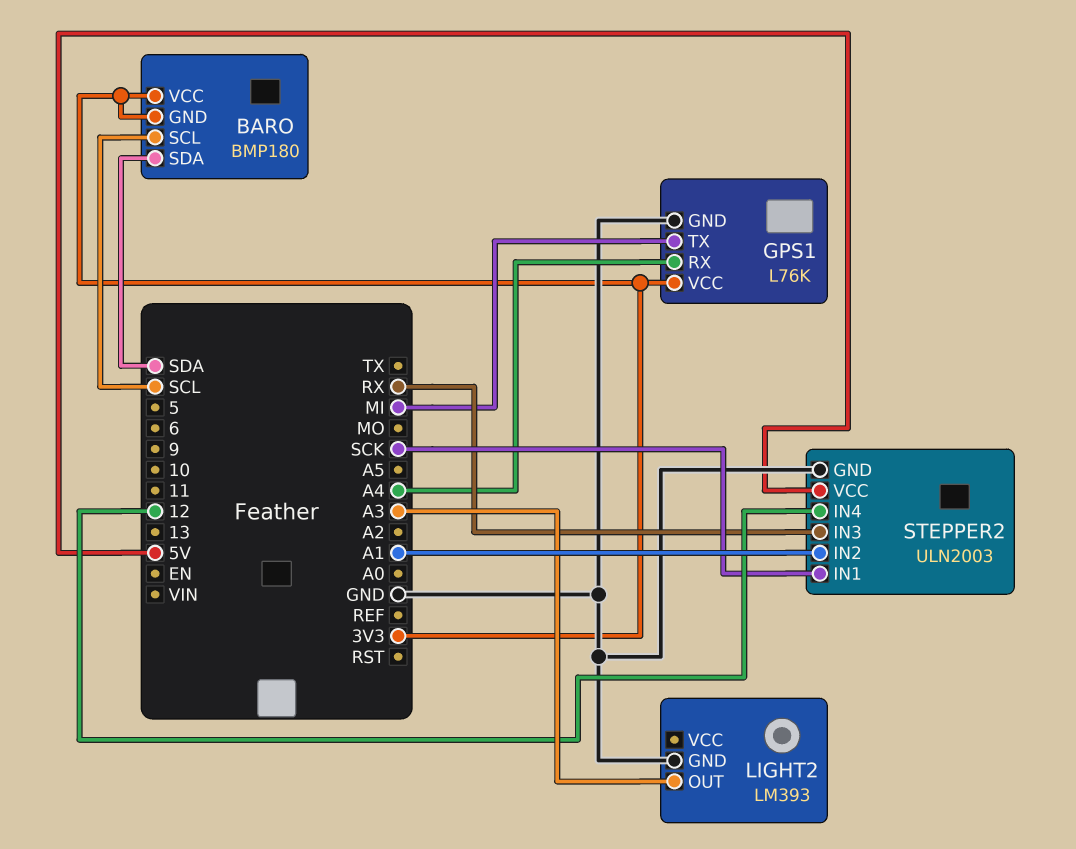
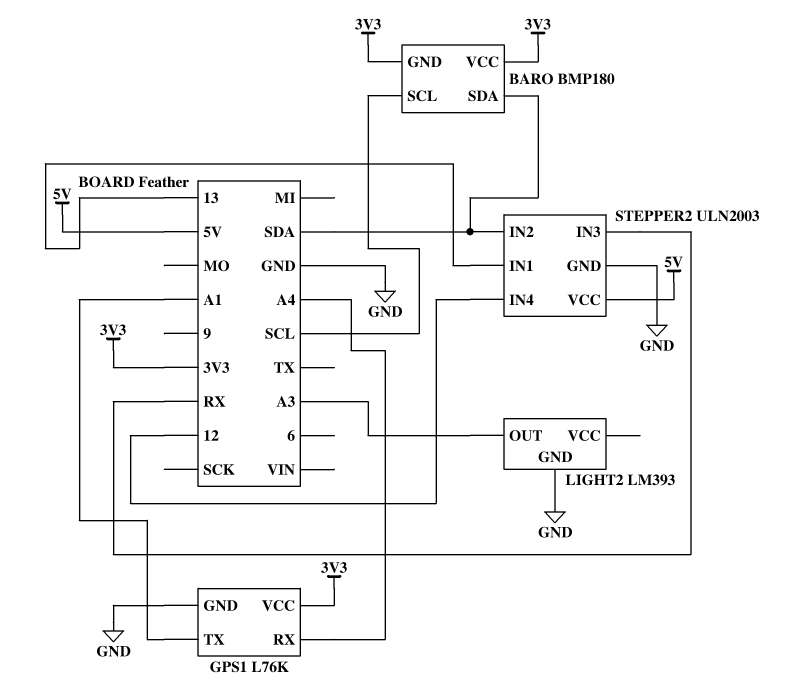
GPS1 pin TX: MI -> A1
STEPPER2 pin IN1: SCK -> 13
STEPPER2 pin IN2: A1 -> SDA

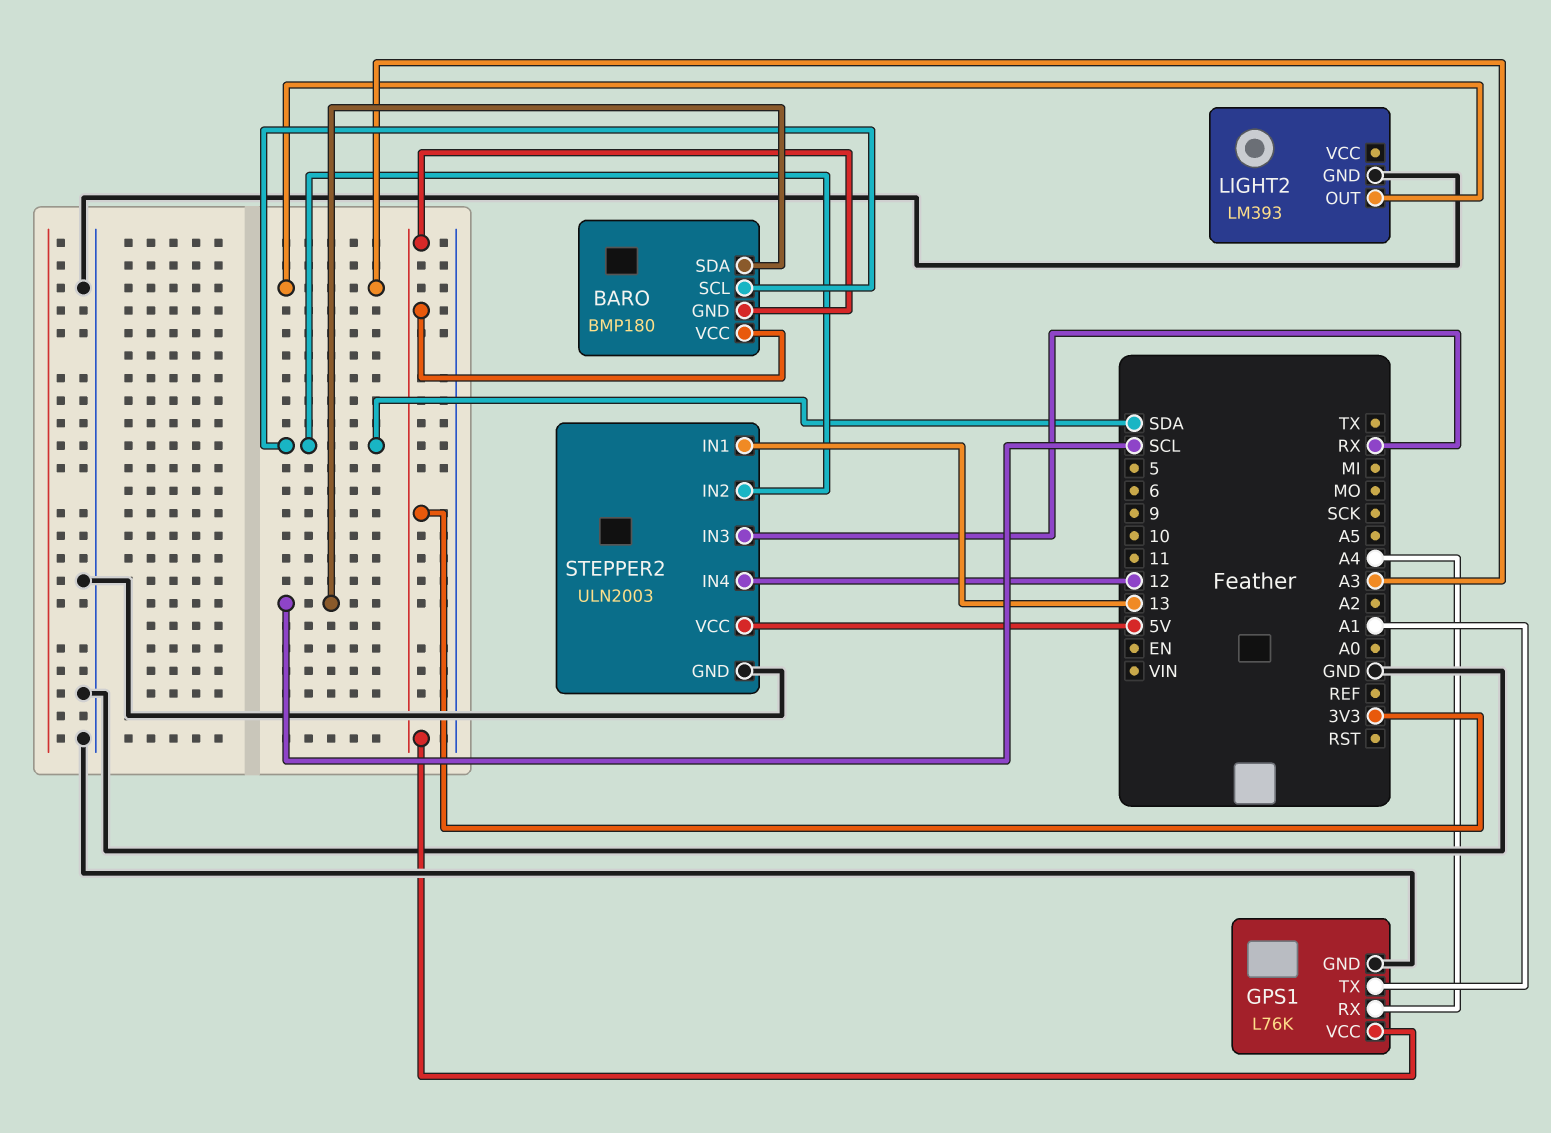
BARO pin SCL: SCL -> SDA
BARO pin SDA: SDA -> SCL

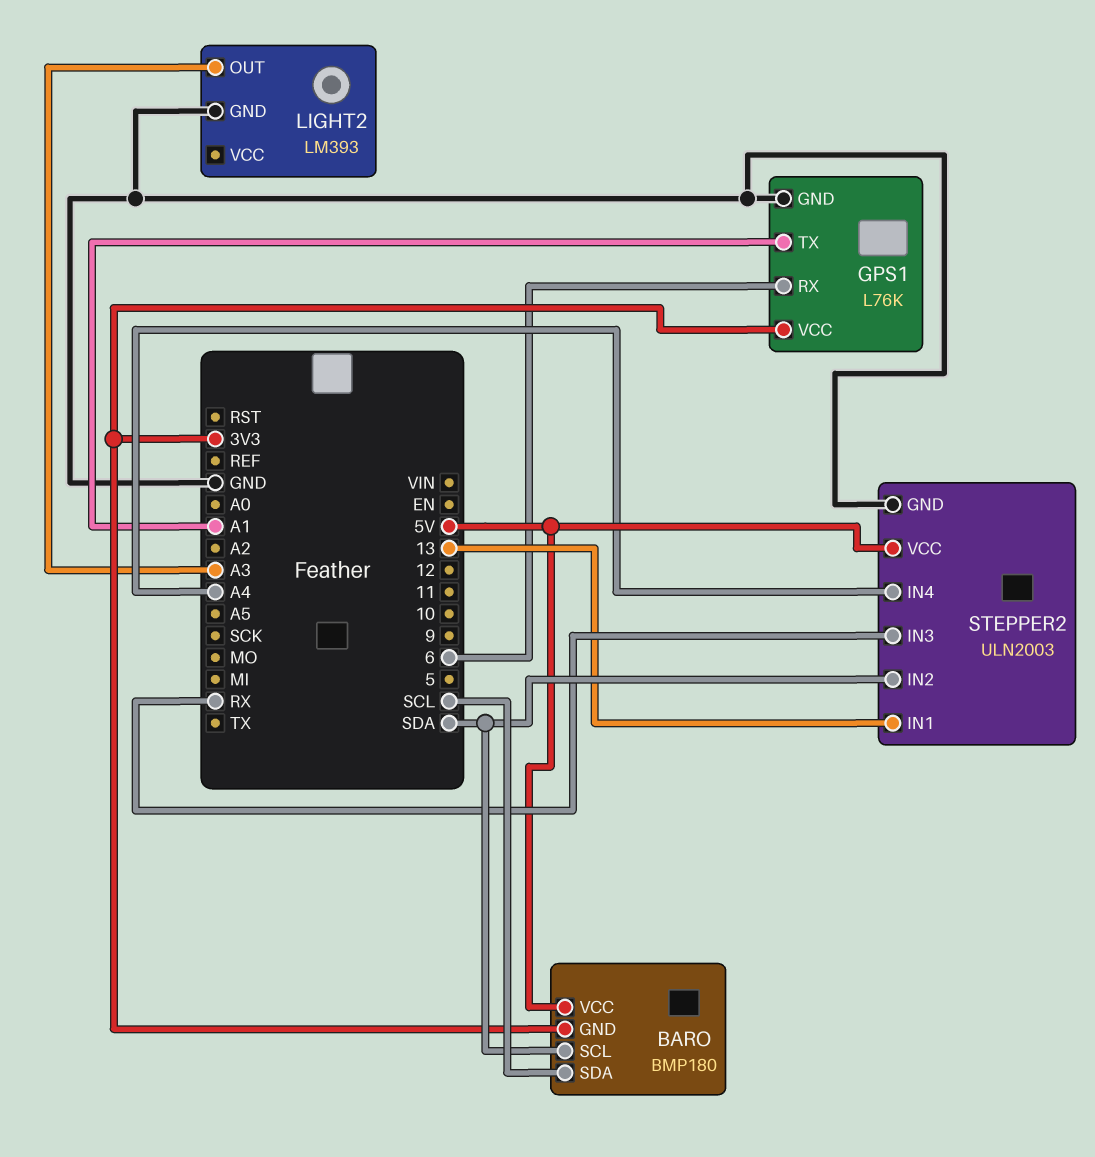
BARO pin VCC: 3V3 -> 5V
GPS1 pin RX: A4 -> 6
STEPPER2 pin IN4: 12 -> A4

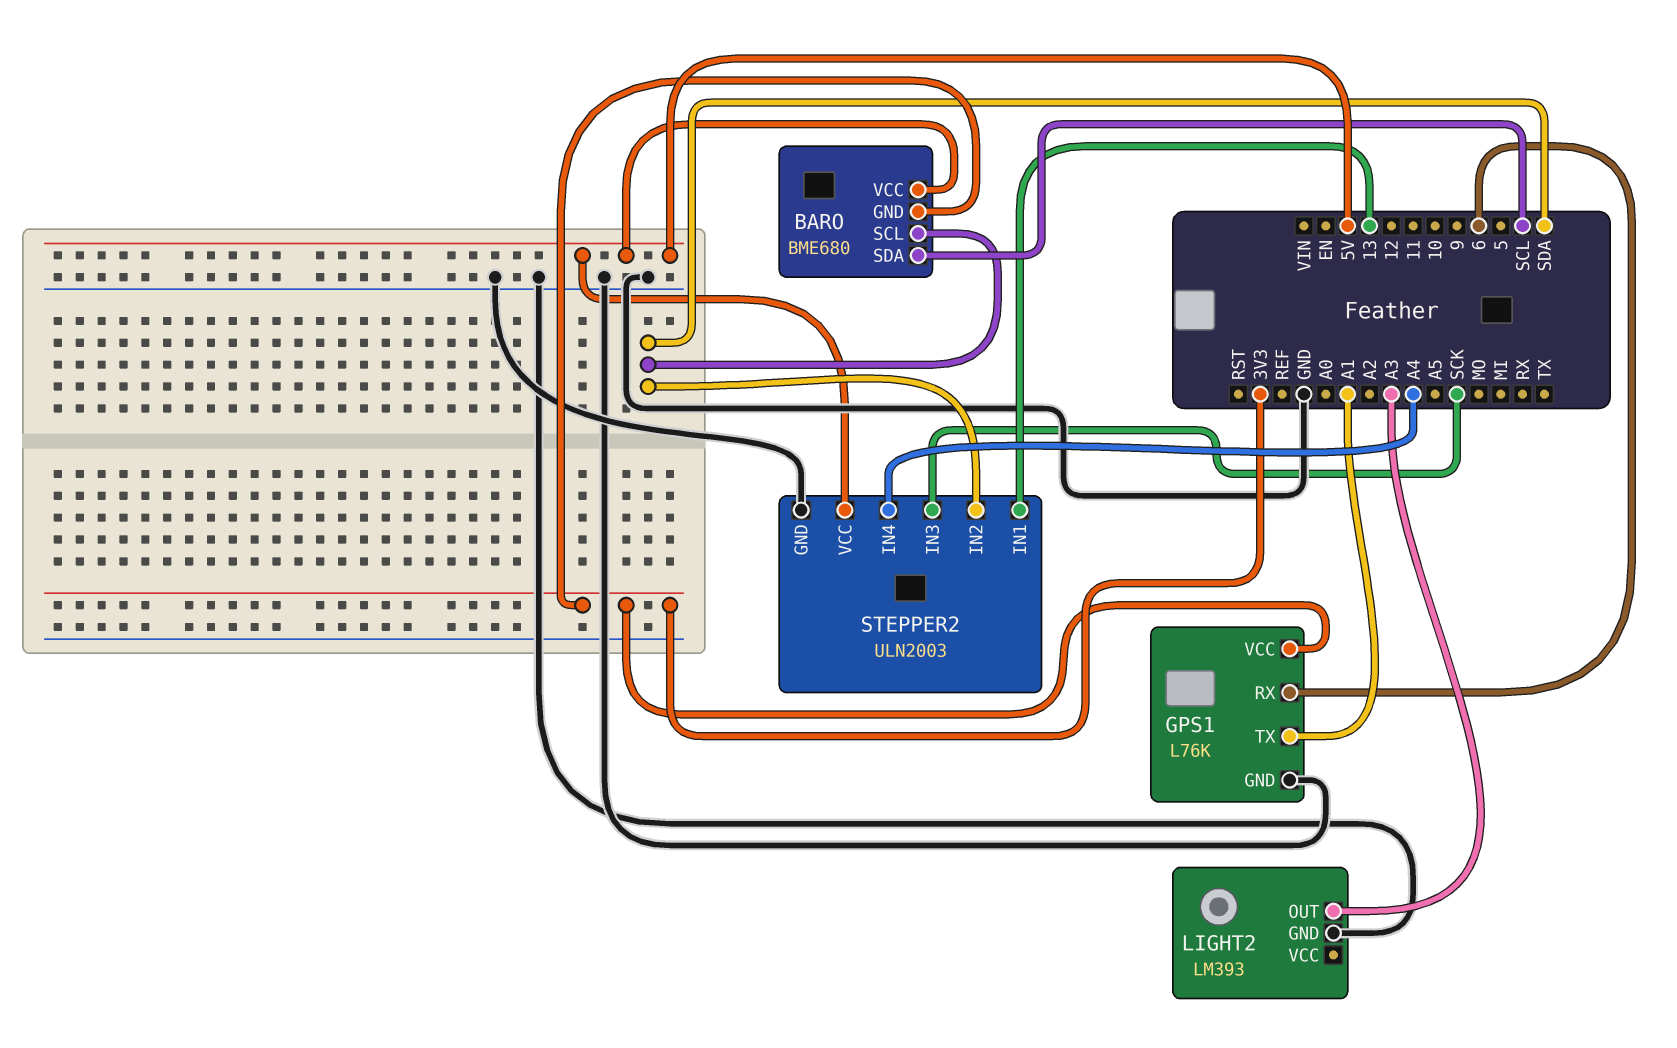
BARO: BMP180 -> BME680
STEPPER2 pin IN3: RX -> SCK

